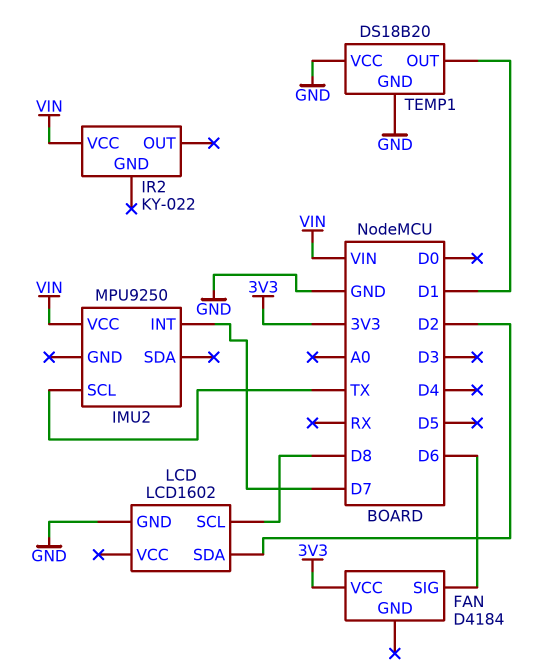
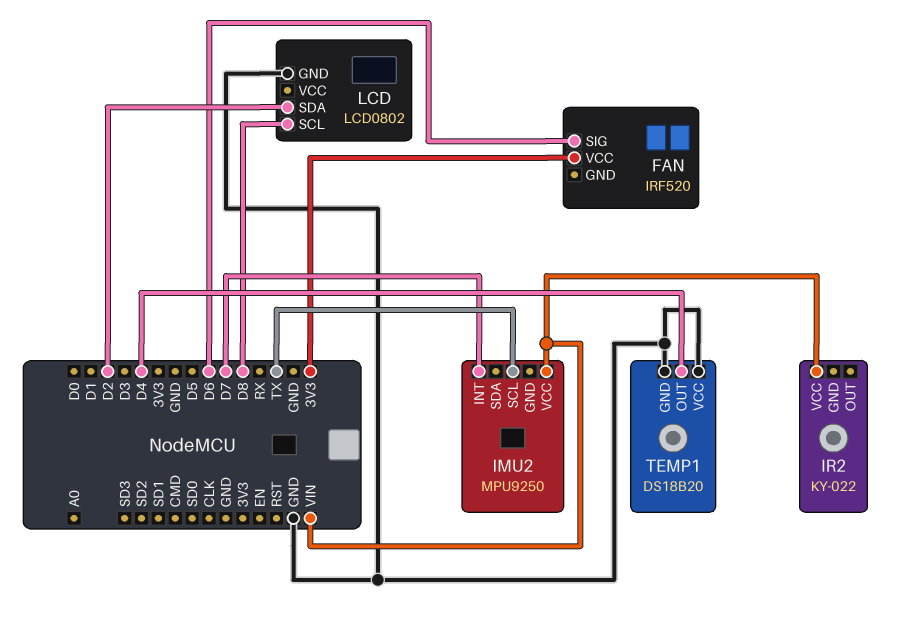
FAN: D4184 -> IRF520
LCD: LCD1602 -> LCD0802
TEMP1 pin OUT: D1 -> D4

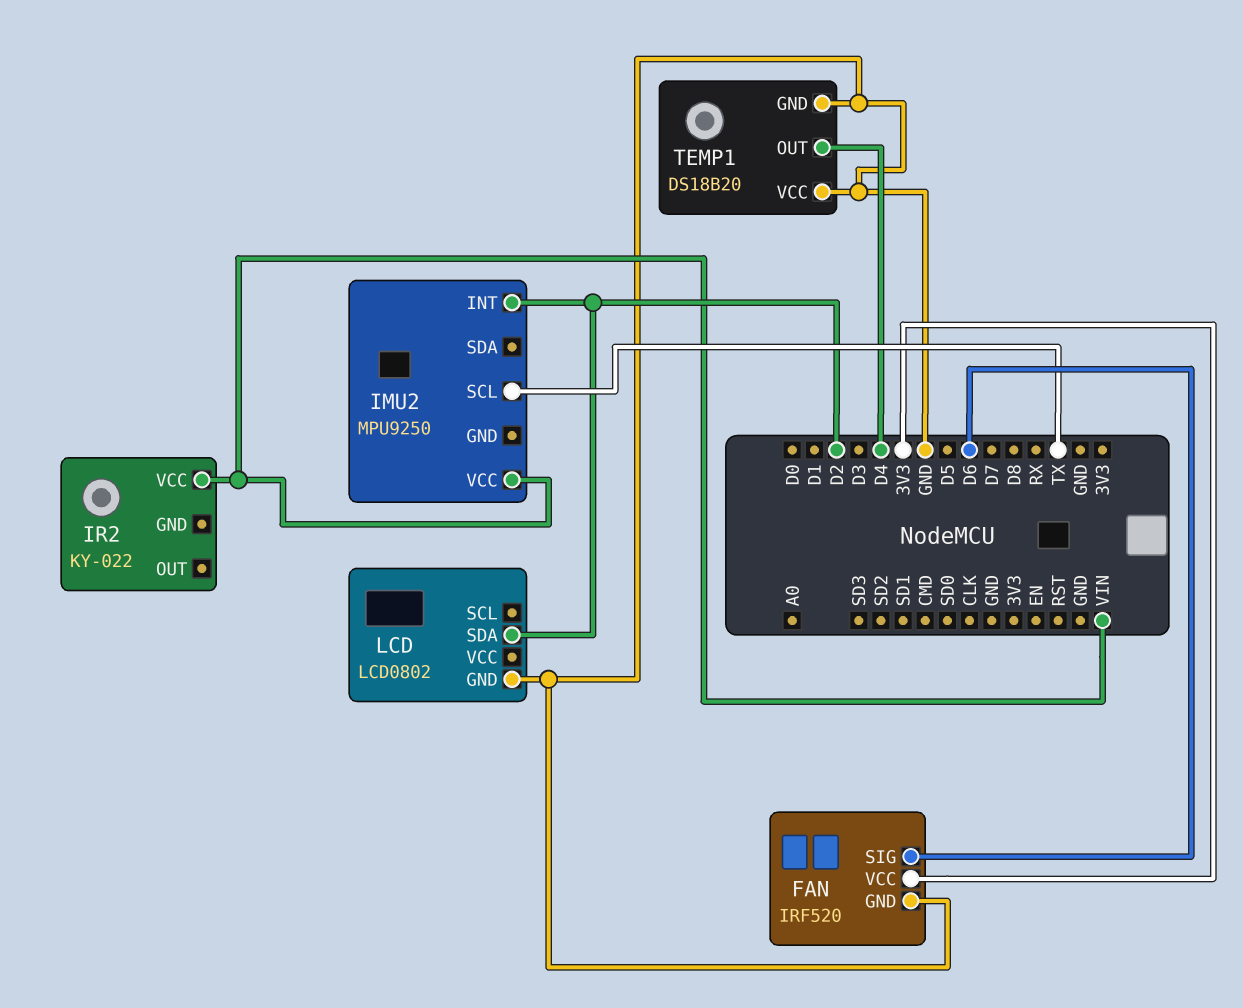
FAN pin GND: none -> GND
IMU2 pin INT: D7 -> D2
LCD pin SCL: D8 -> none

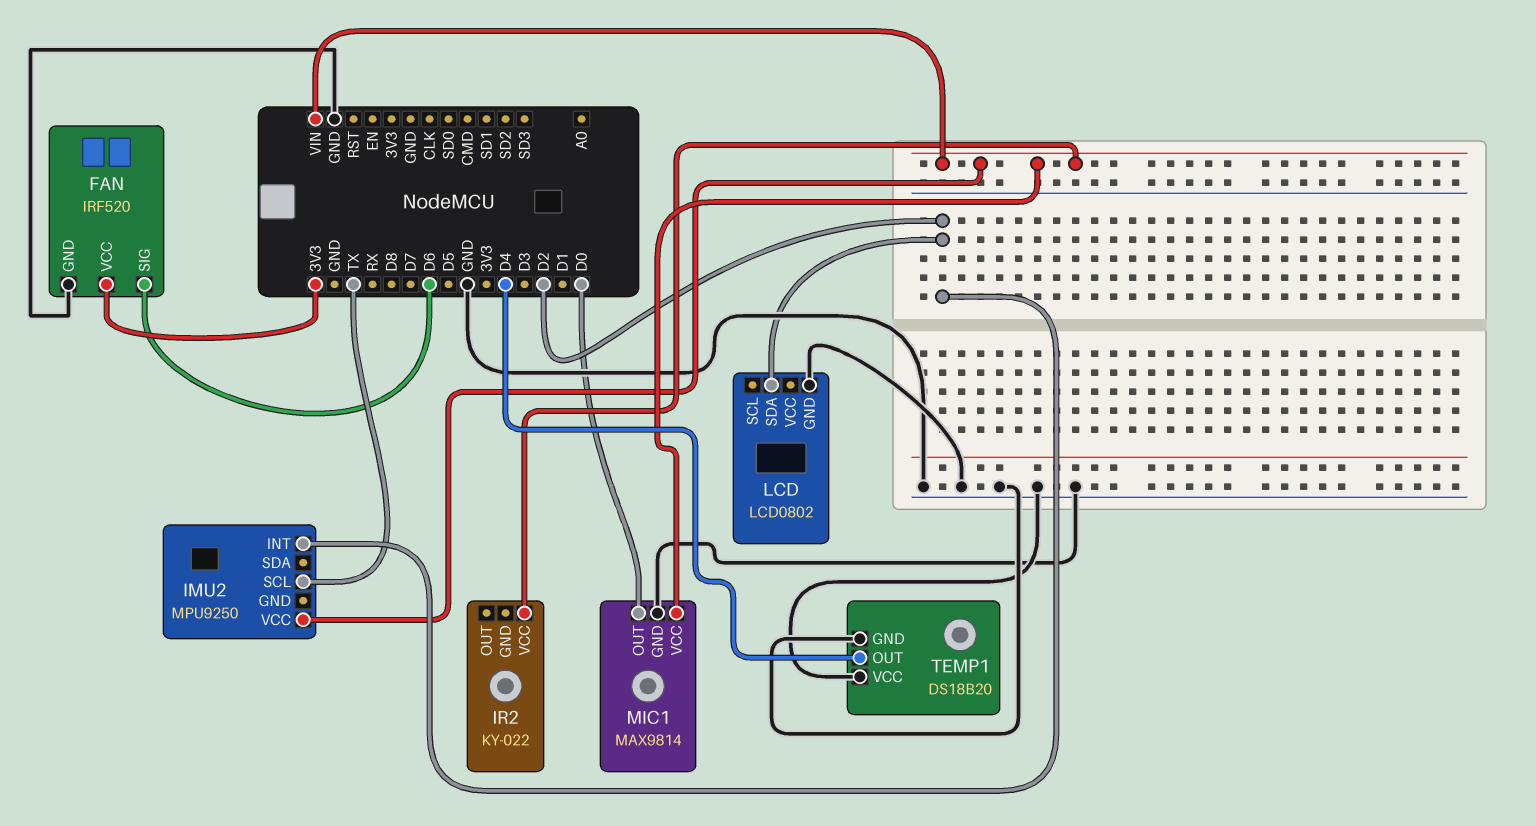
MIC1: none -> MAX9814
MIC1 pin GND: none -> GND
MIC1 pin OUT: none -> D0
MIC1 pin VCC: none -> VIN

